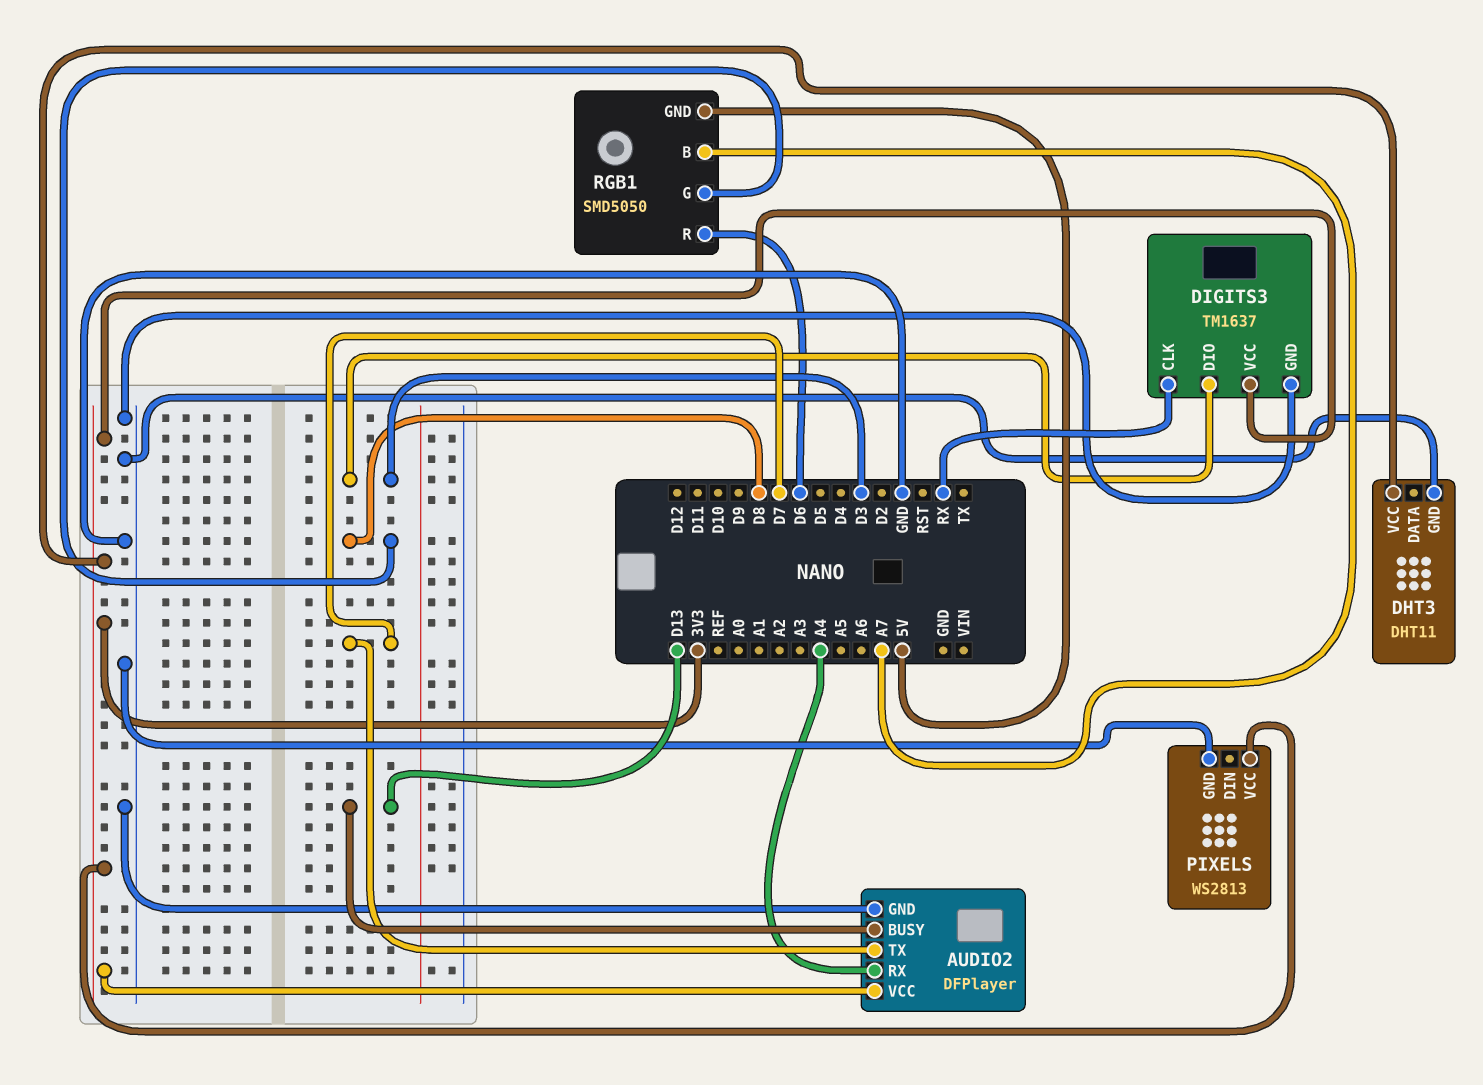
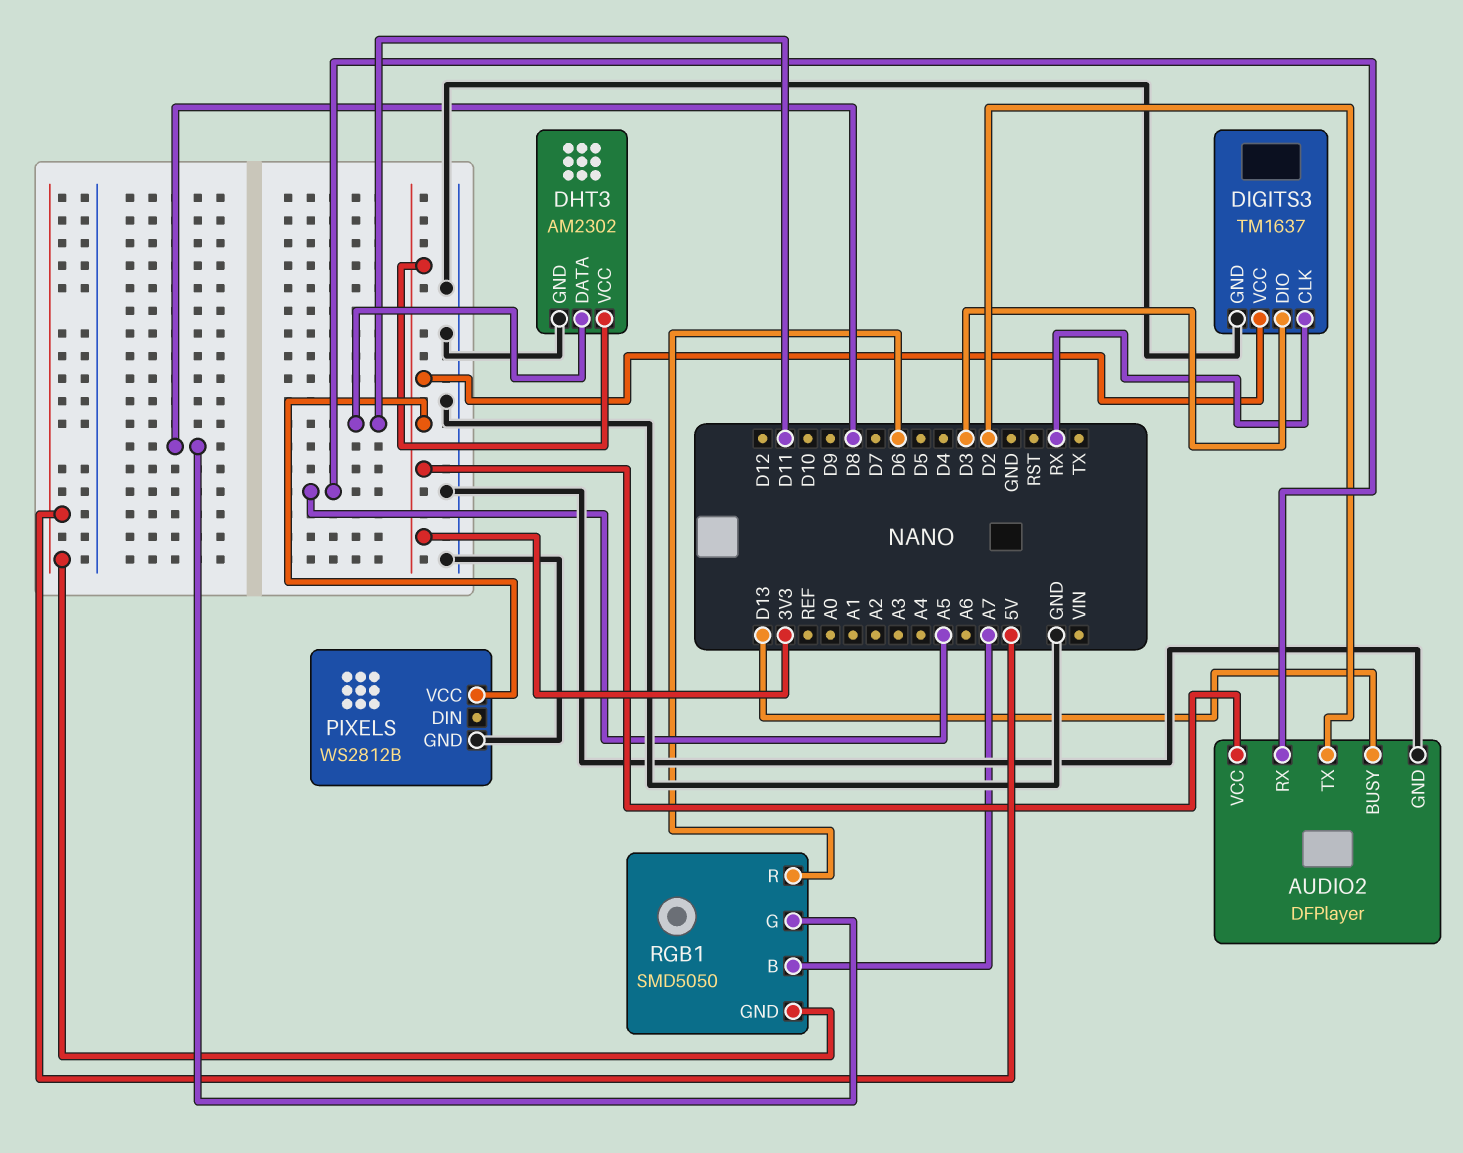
AUDIO2 pin RX: A4 -> A5
AUDIO2 pin TX: D7 -> D2
DHT3: DHT11 -> AM2302
DHT3 pin DATA: none -> D11
PIXELS: WS2813 -> WS2812B

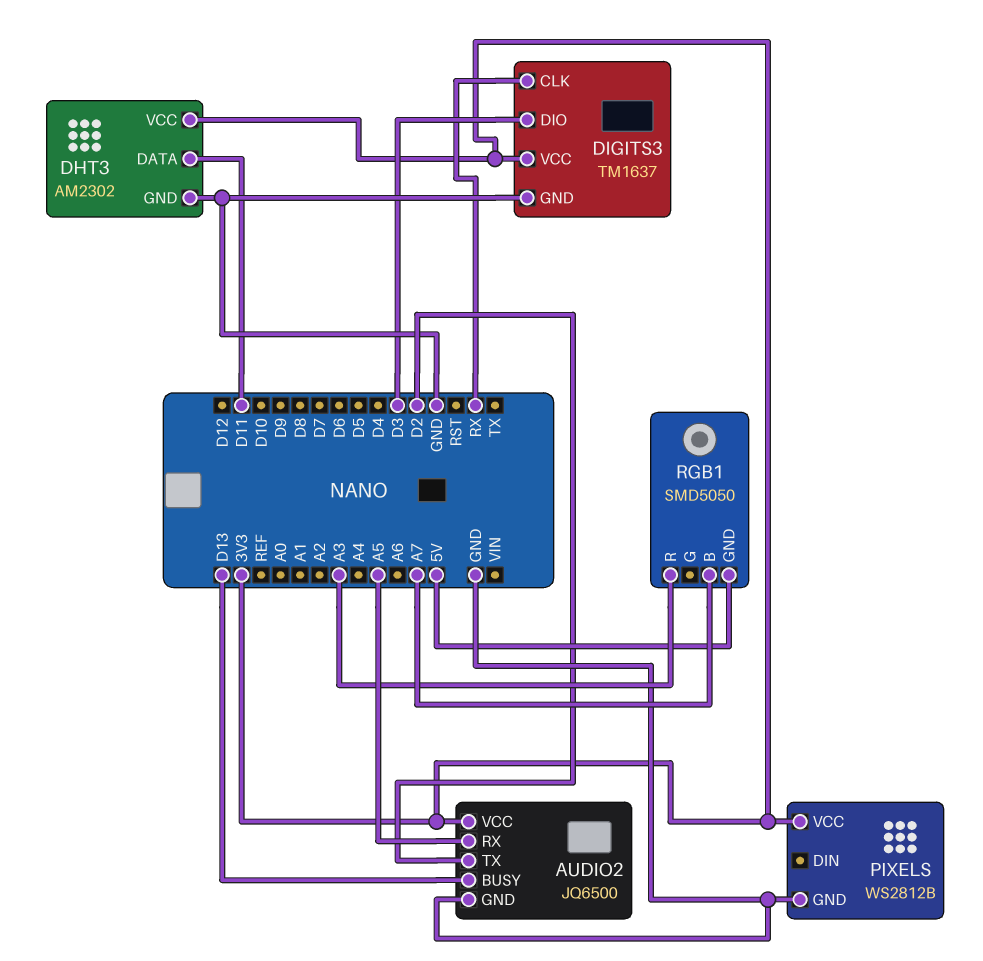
AUDIO2: DFPlayer -> JQ6500
RGB1 pin G: D8 -> none
RGB1 pin R: D6 -> A3

